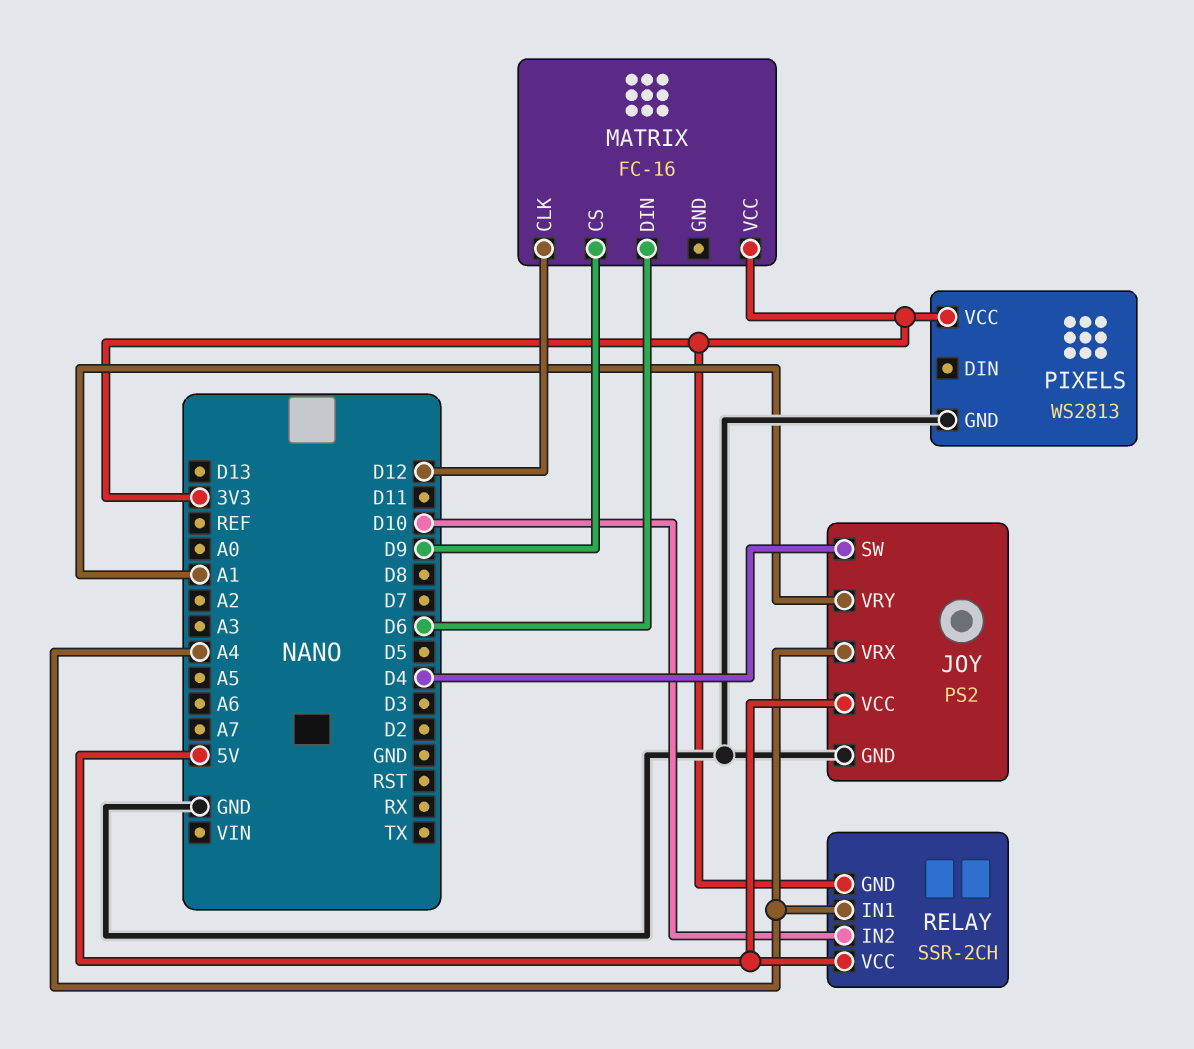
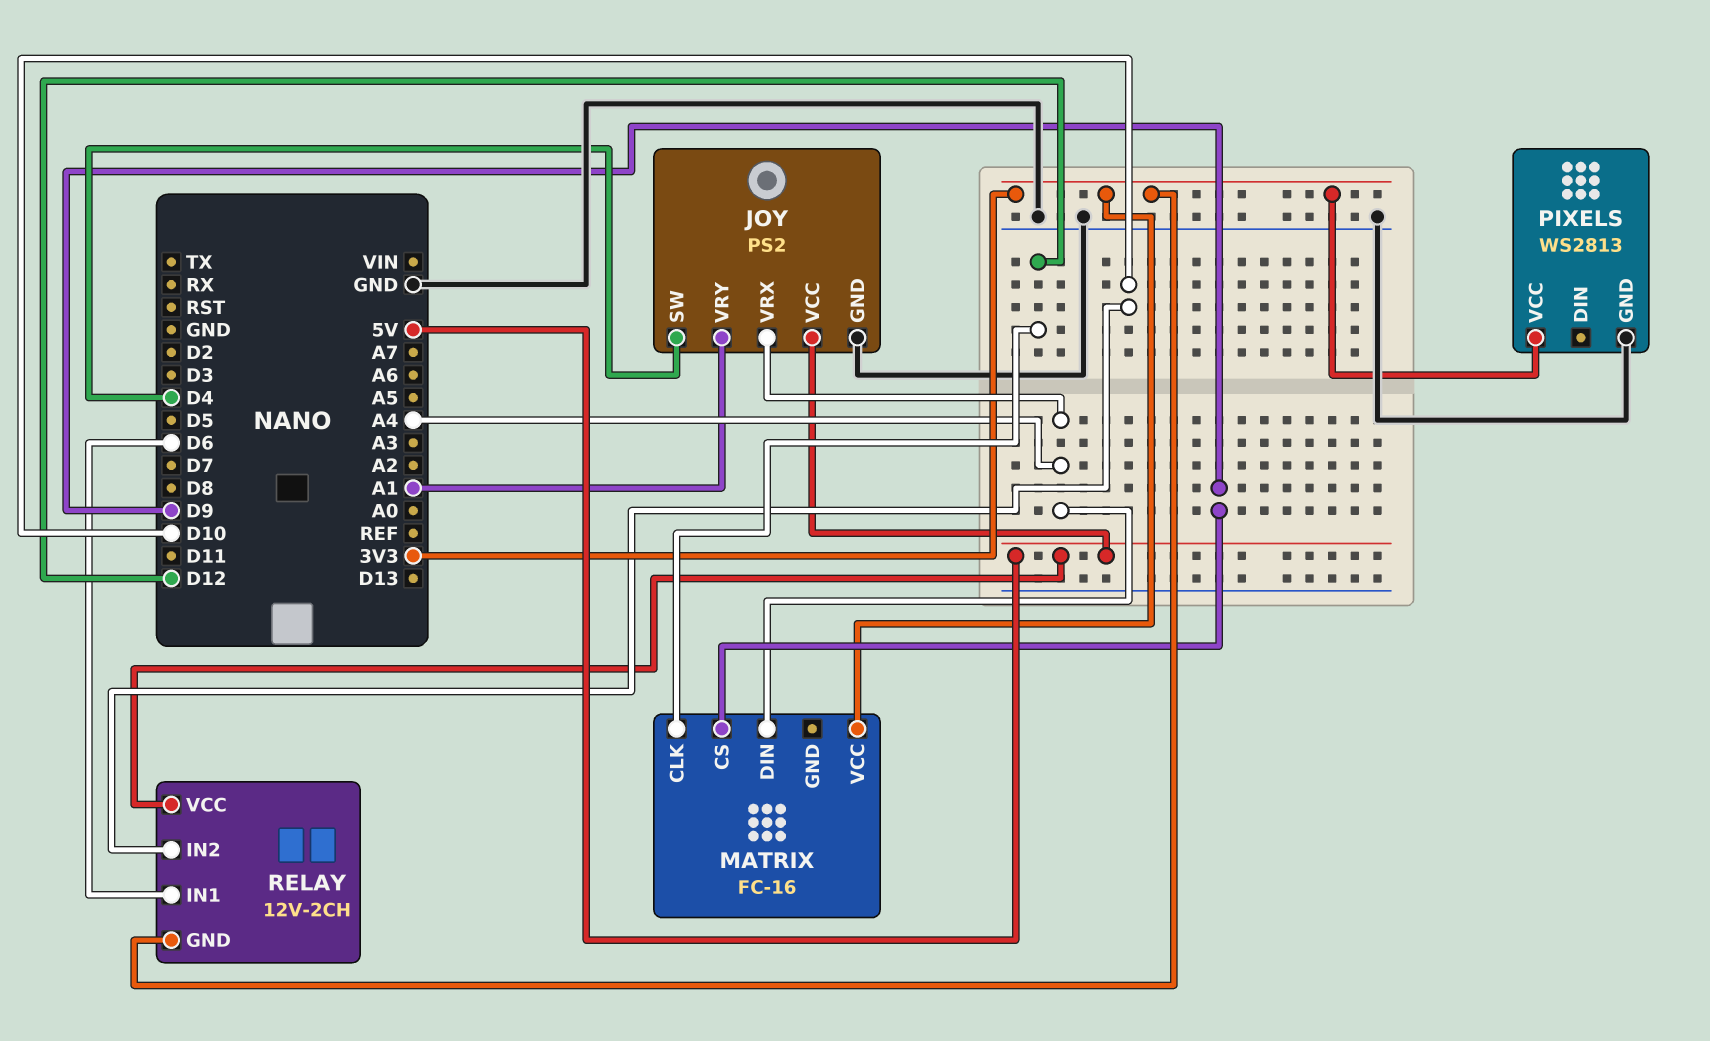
MATRIX pin DIN: D6 -> A4
RELAY: SSR-2CH -> 12V-2CH
RELAY pin IN1: A4 -> D6

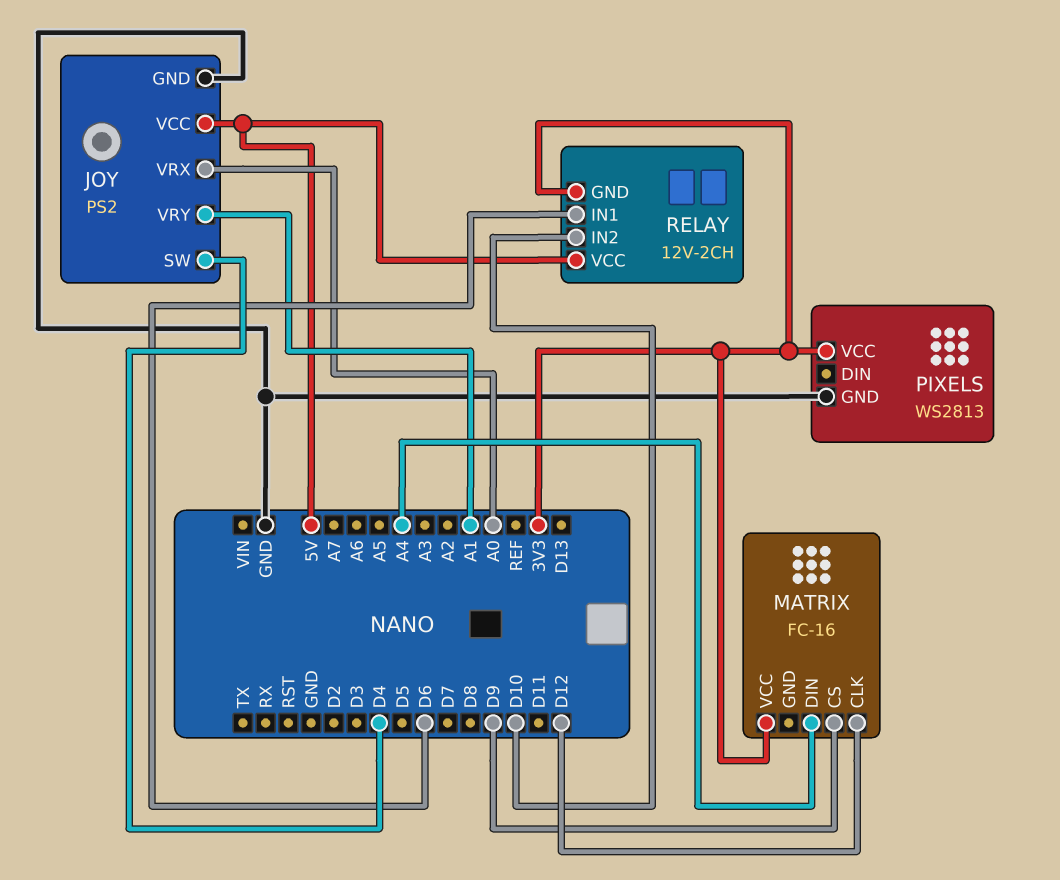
JOY pin VRX: A4 -> A0

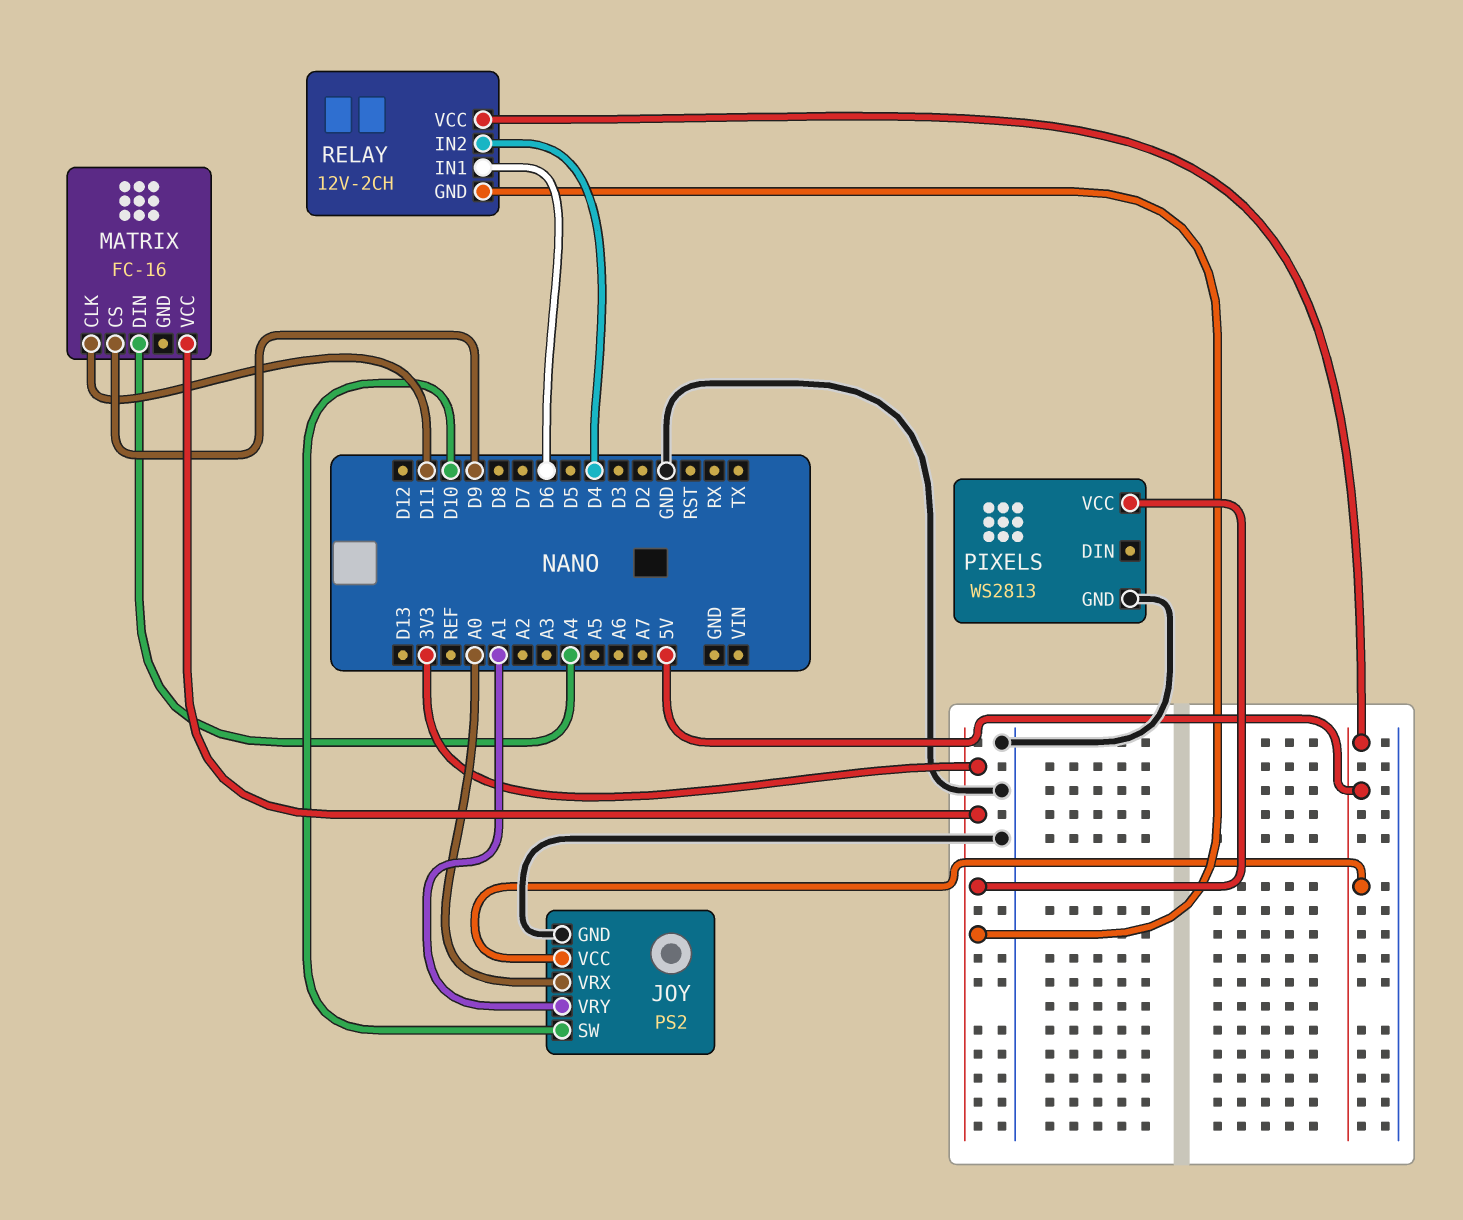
JOY pin SW: D4 -> D10
MATRIX pin CLK: D12 -> D11
RELAY pin IN2: D10 -> D4

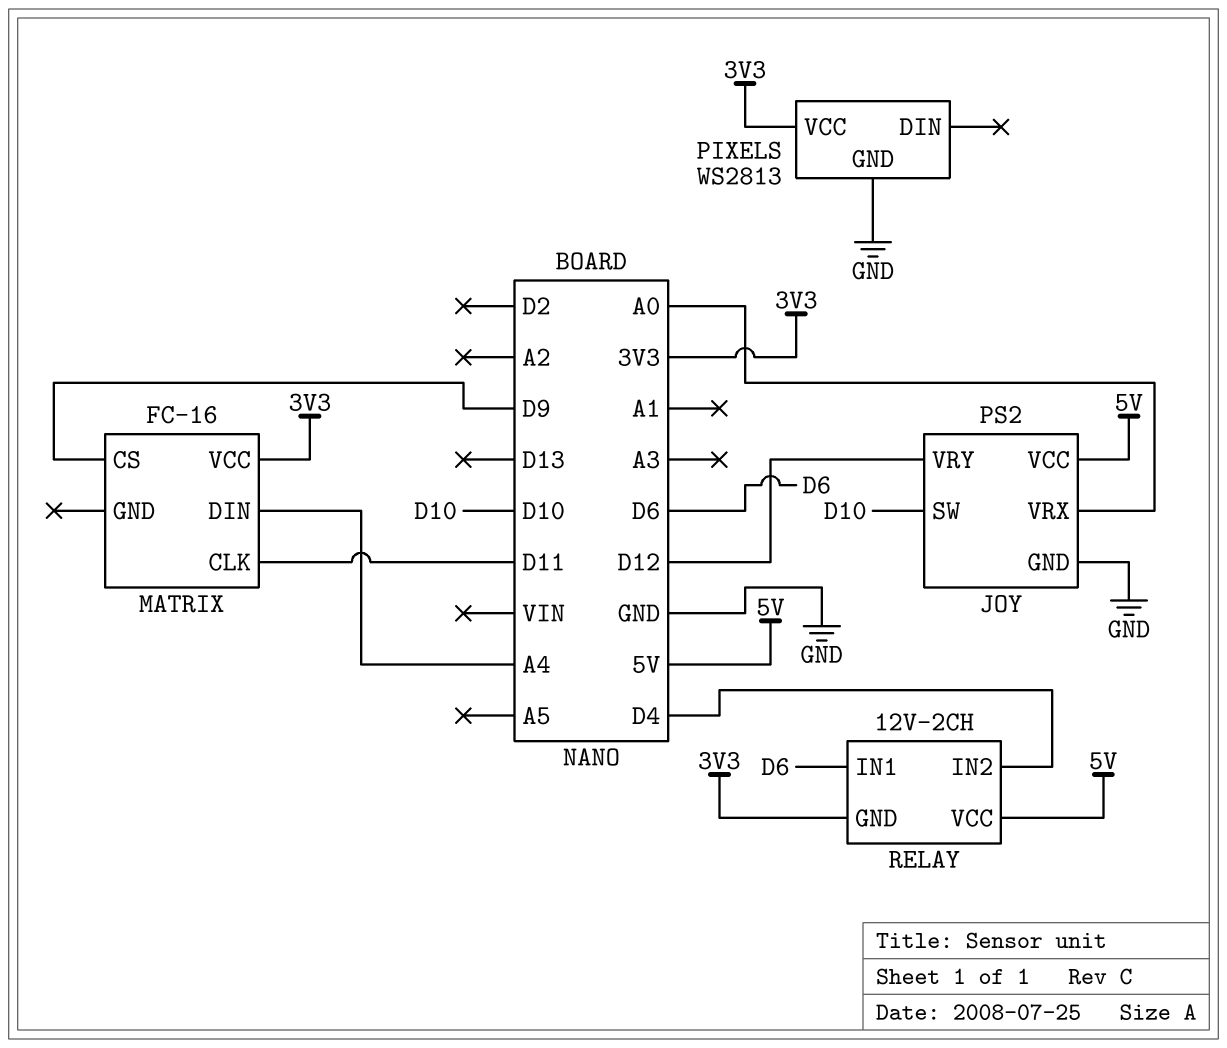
JOY pin VRY: A1 -> D12

